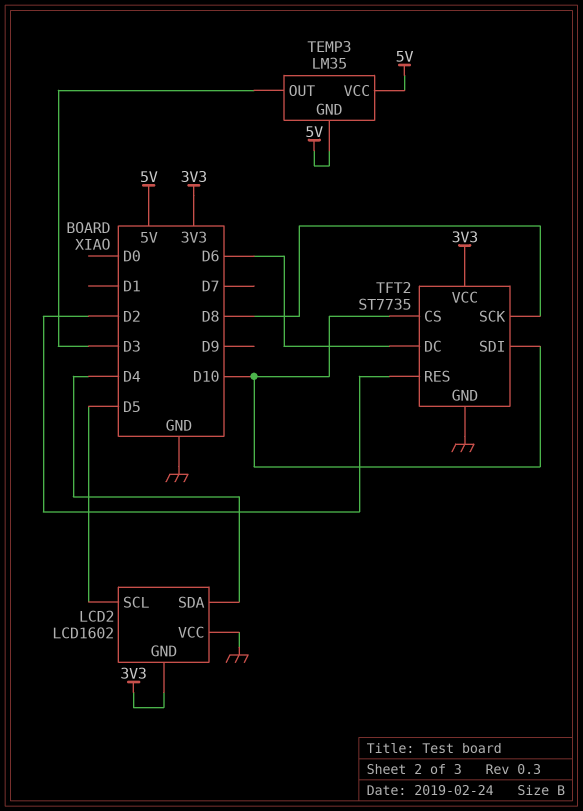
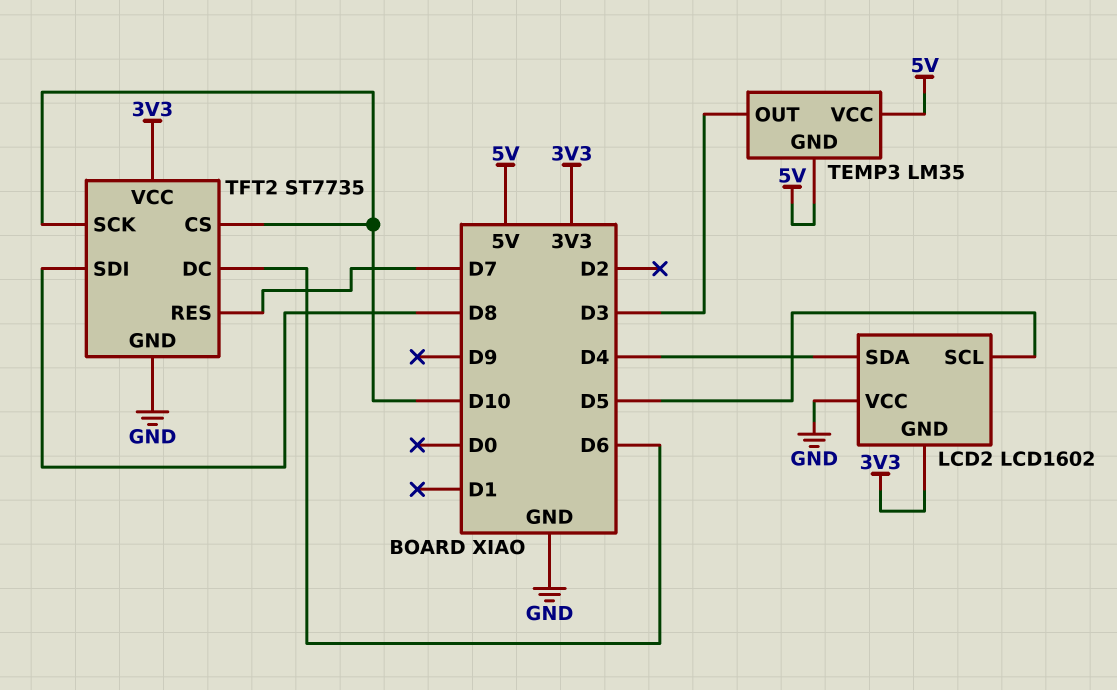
TFT2 pin RES: D2 -> D7
TFT2 pin SCK: D8 -> D10
TFT2 pin SDI: D10 -> D8

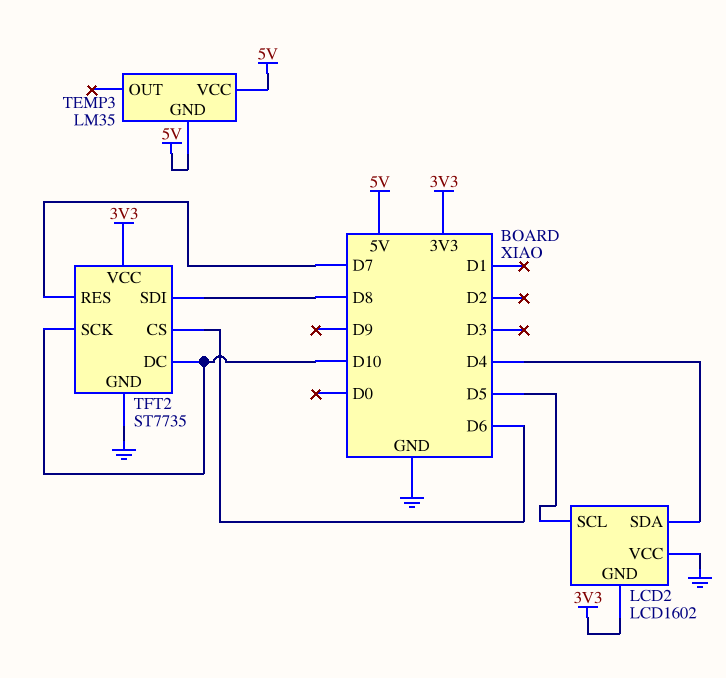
TEMP3 pin OUT: D3 -> none
TFT2 pin CS: D10 -> D6
TFT2 pin DC: D6 -> D10

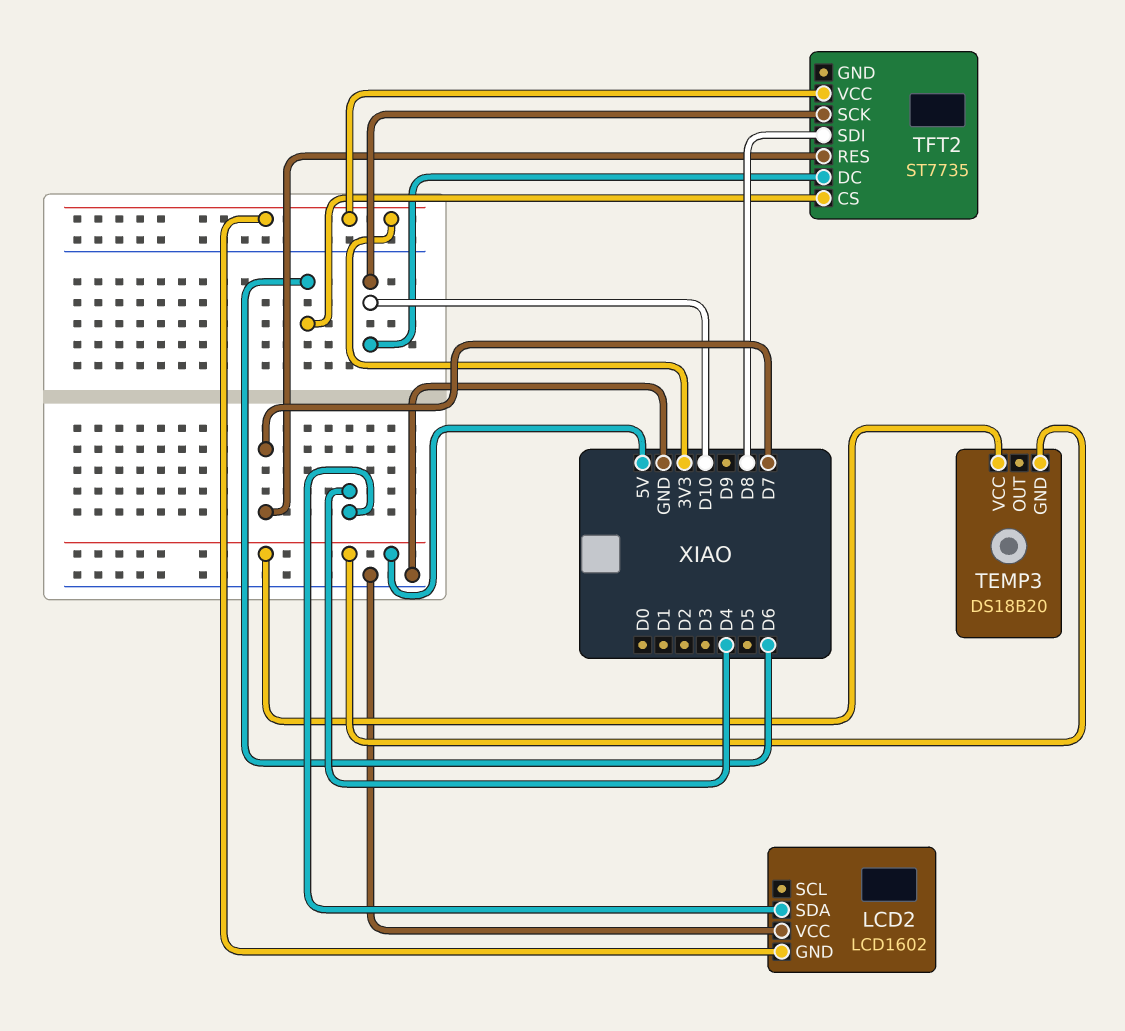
LCD2 pin SCL: D5 -> none
TEMP3: LM35 -> DS18B20
TFT2 pin GND: GND -> none

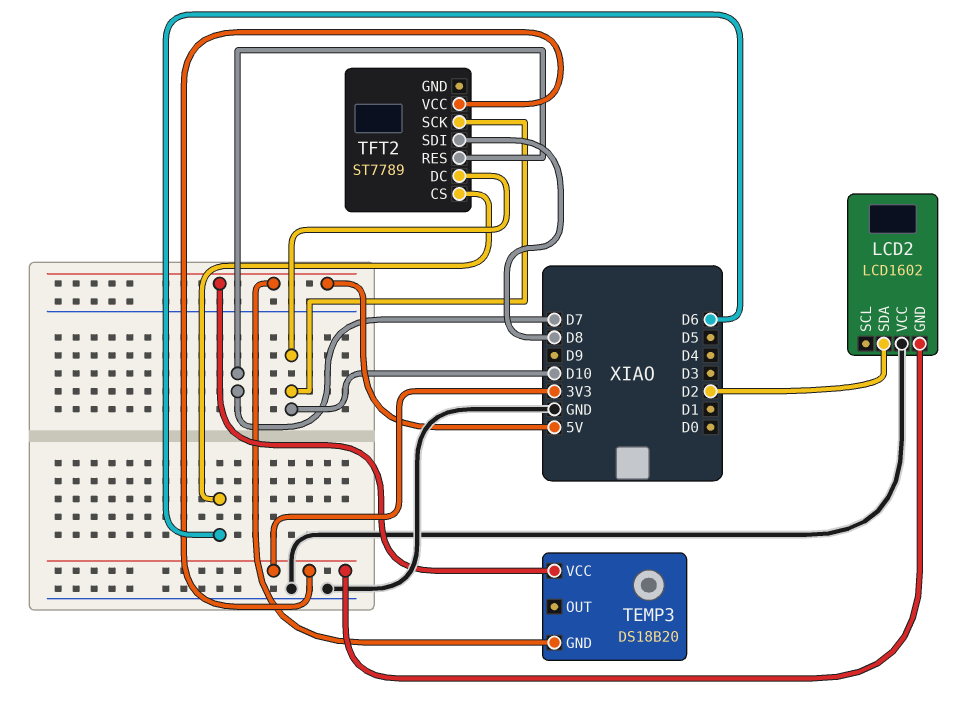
LCD2 pin SDA: D4 -> D2
TFT2: ST7735 -> ST7789

